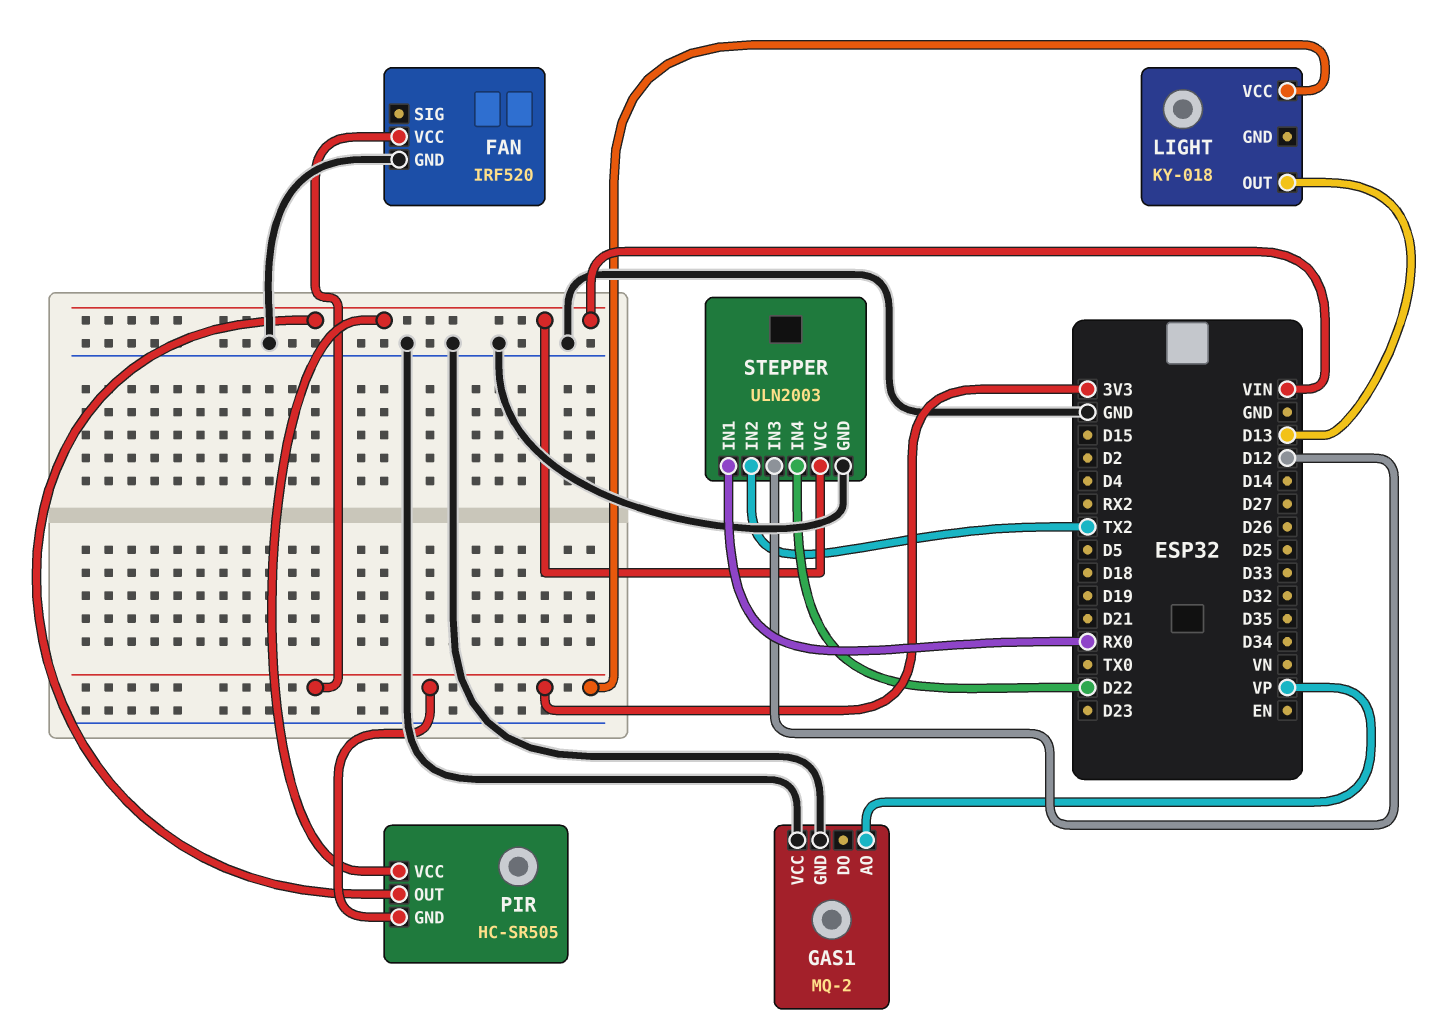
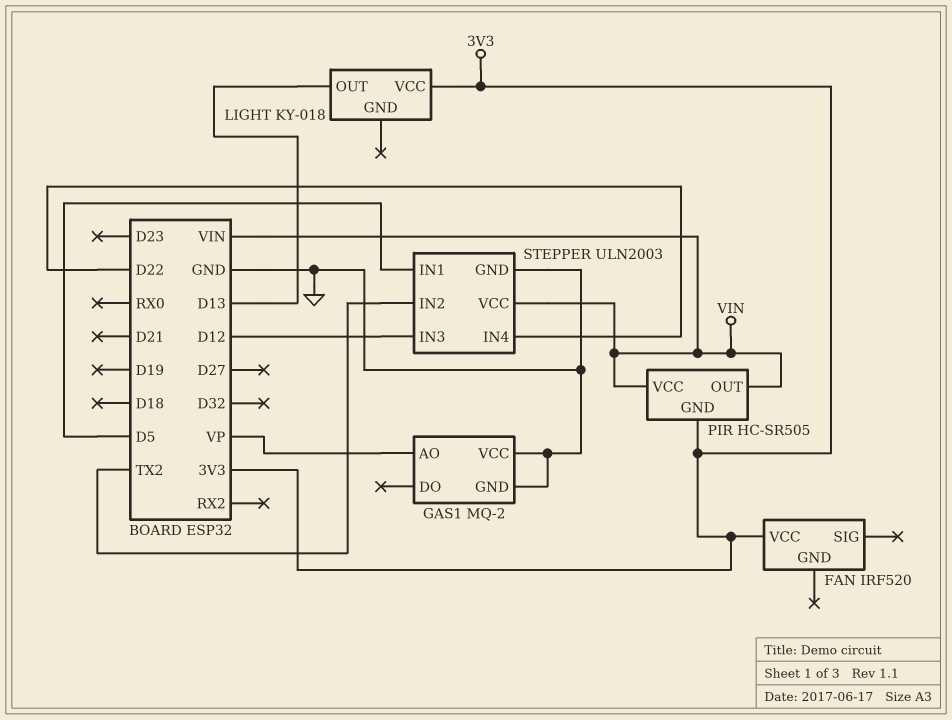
FAN pin GND: GND -> none
STEPPER pin IN1: RX0 -> D5

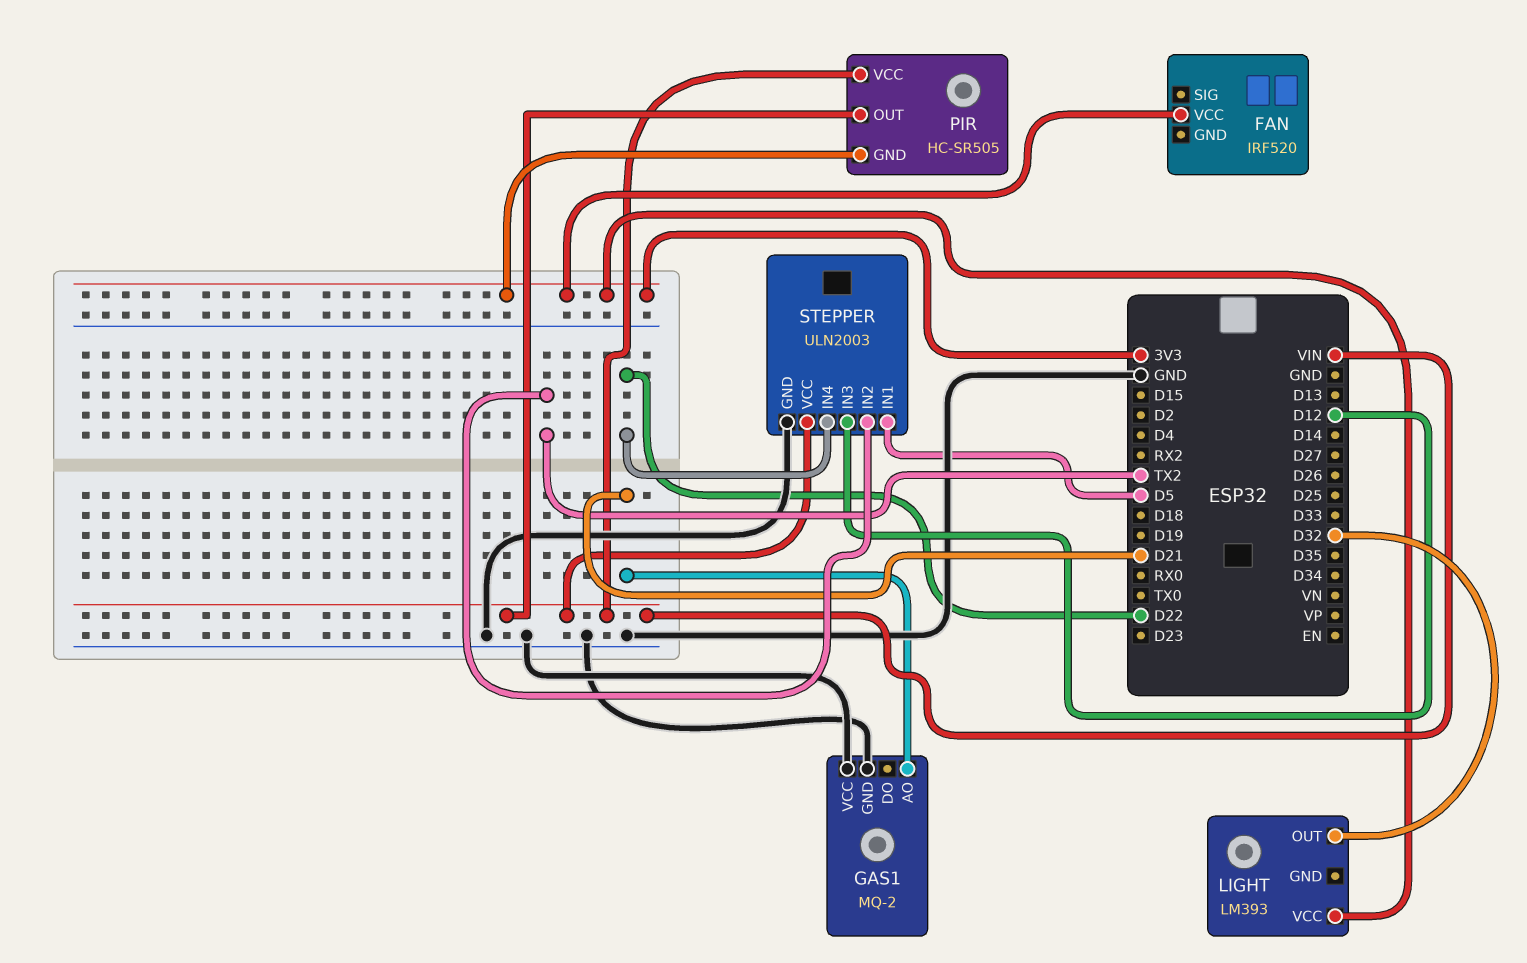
GAS1 pin AO: VP -> D21
LIGHT: KY-018 -> LM393
LIGHT pin OUT: D13 -> D32

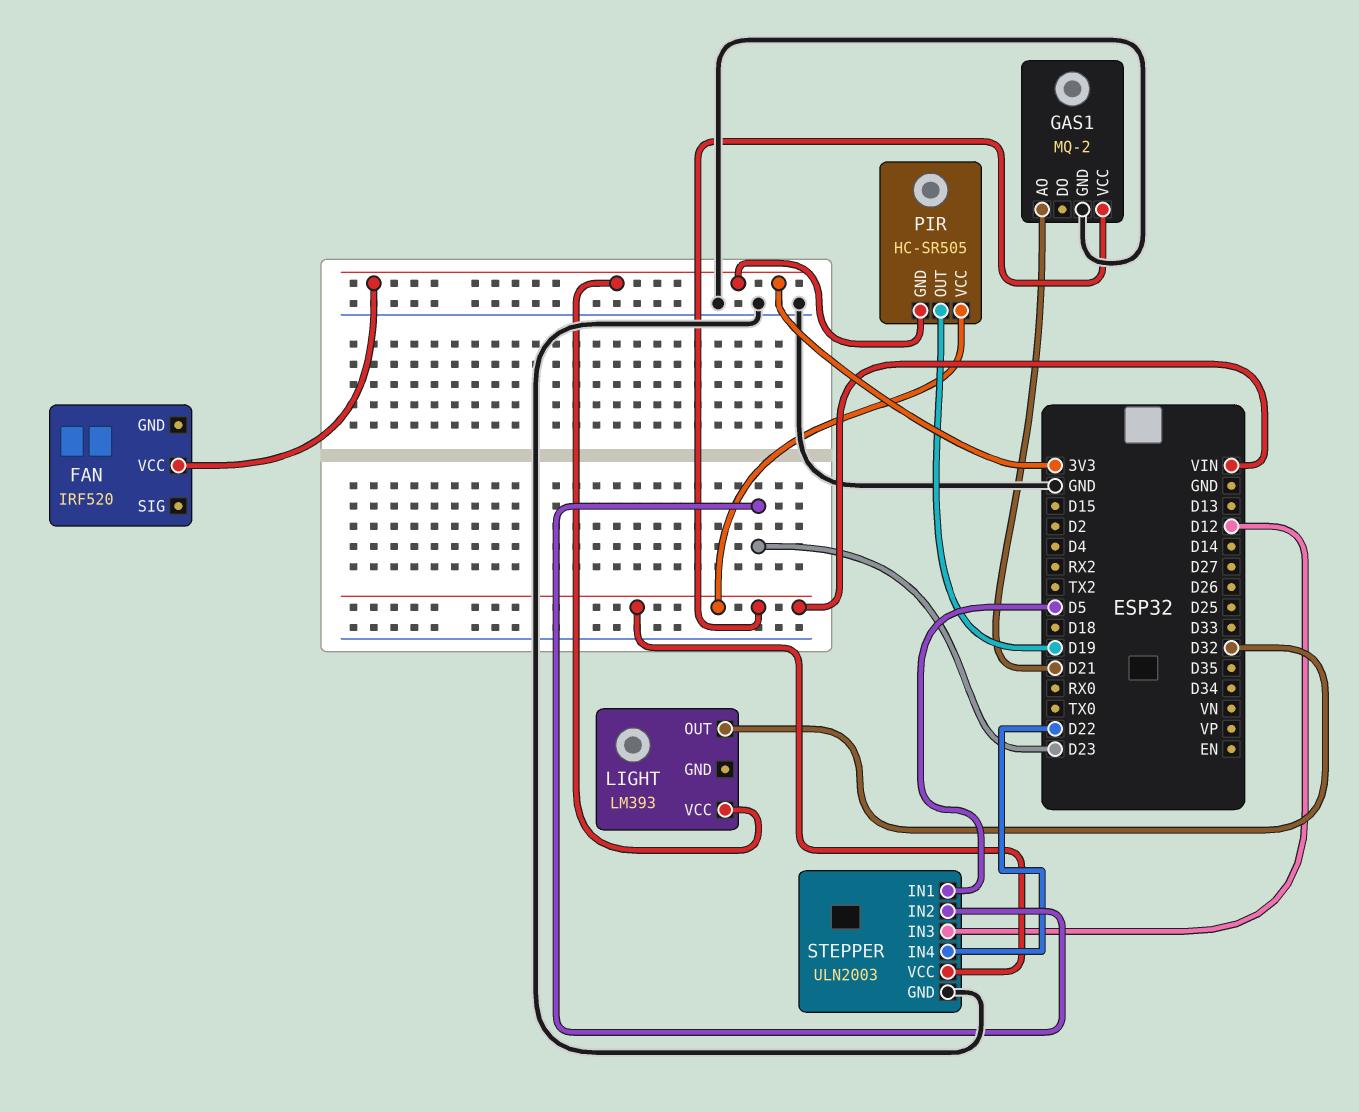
GAS1 pin VCC: GND -> VIN
PIR pin OUT: VIN -> D19
STEPPER pin IN2: TX2 -> D23

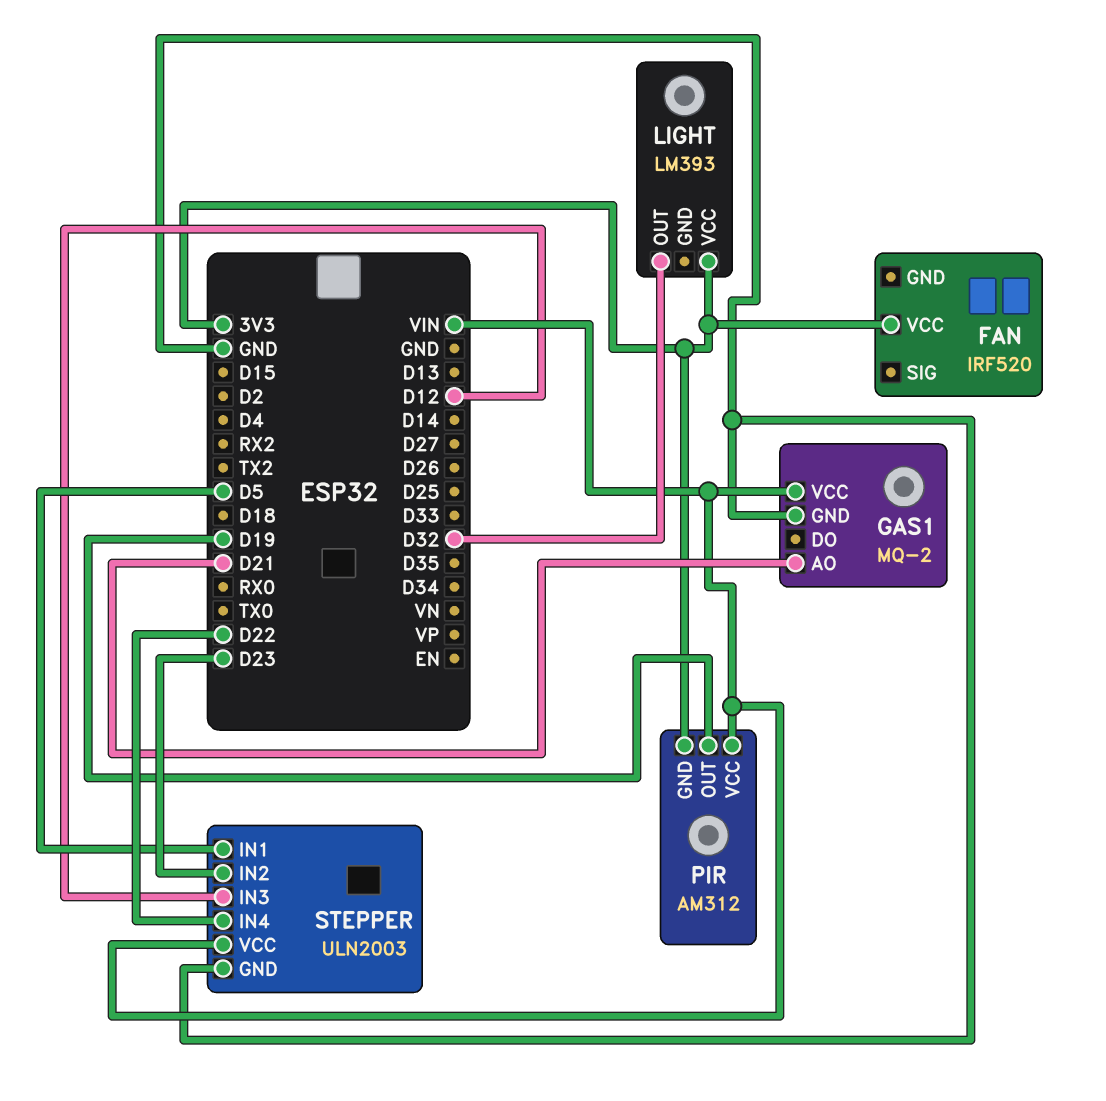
PIR: HC-SR505 -> AM312

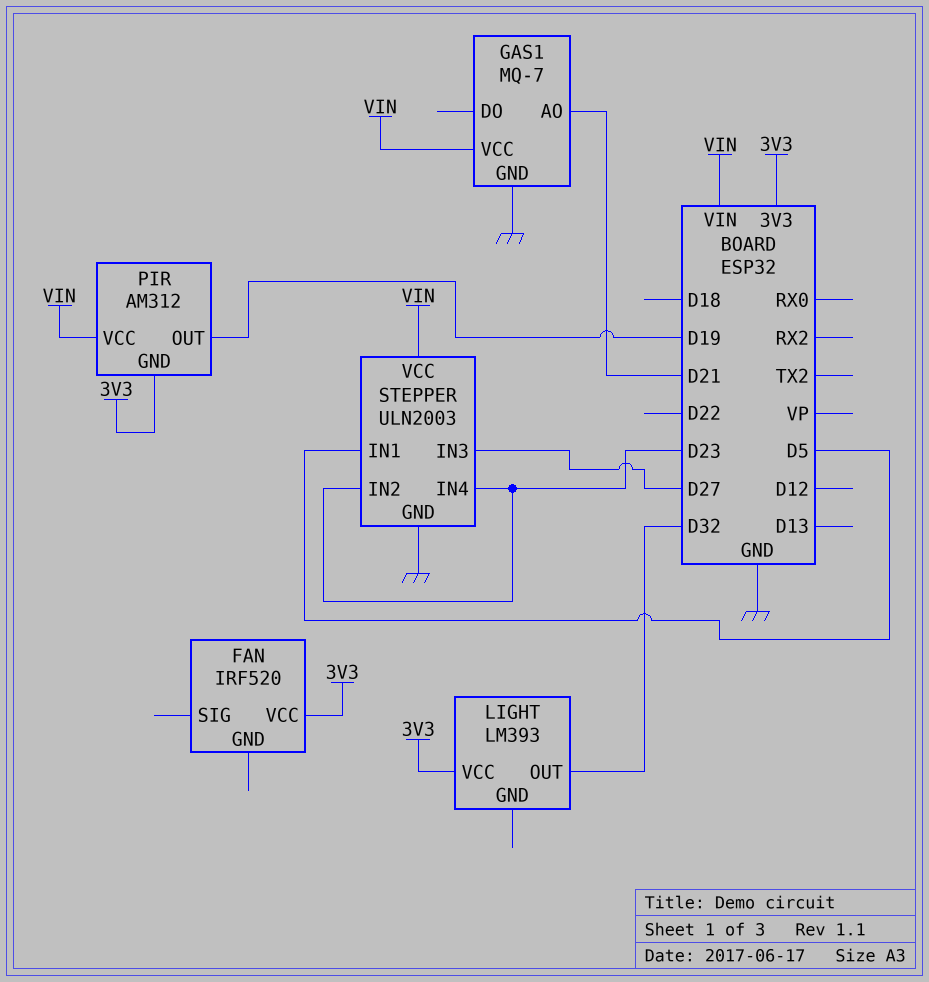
GAS1: MQ-2 -> MQ-7
STEPPER pin IN3: D12 -> D27
STEPPER pin IN4: D22 -> D23

